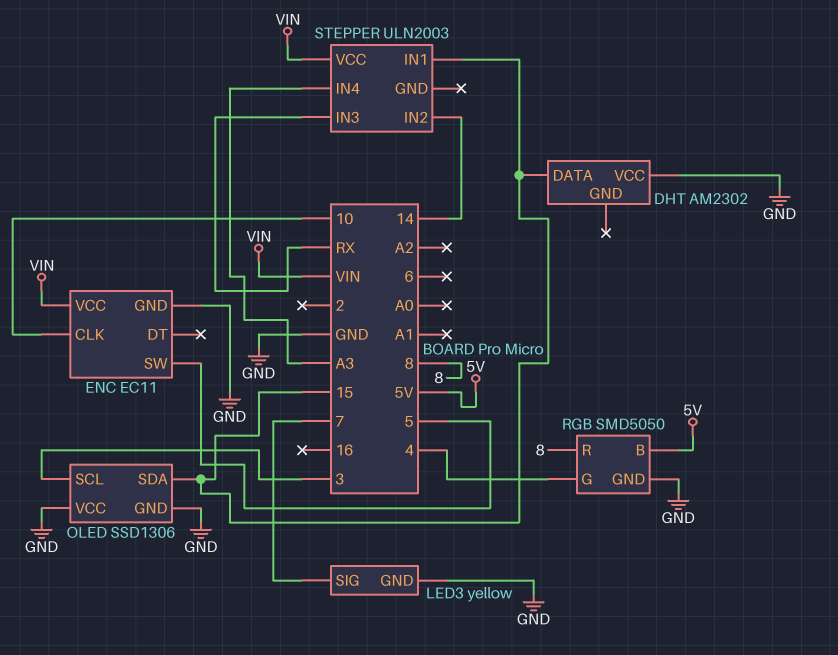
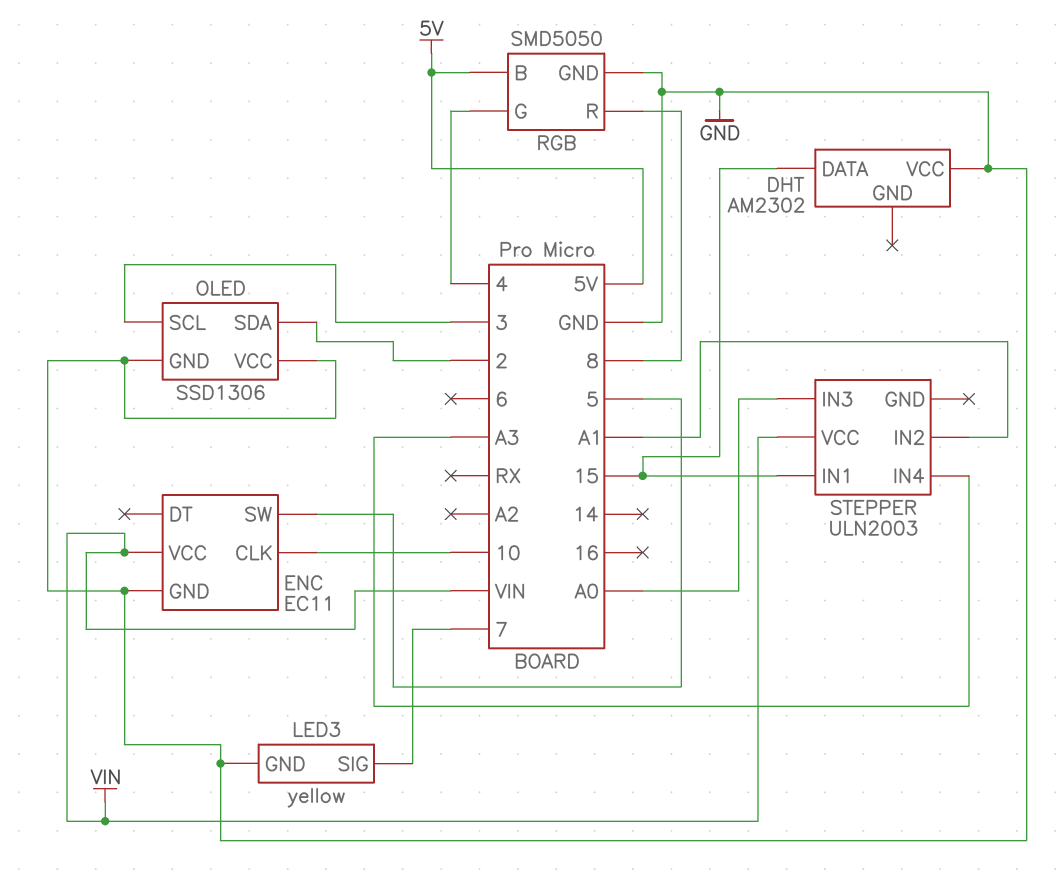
OLED pin SDA: 15 -> 2
STEPPER pin IN2: 14 -> A1
STEPPER pin IN3: RX -> A0

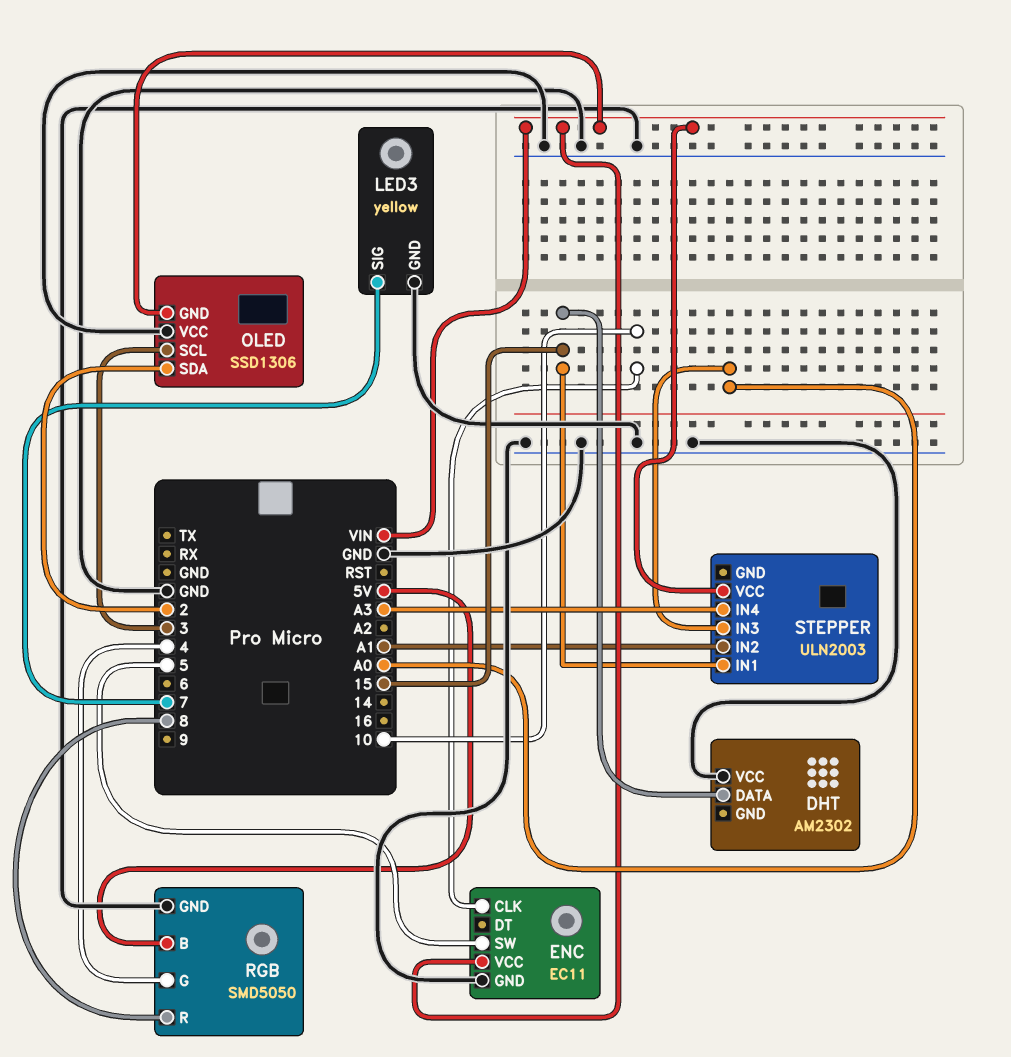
OLED pin GND: GND -> VIN

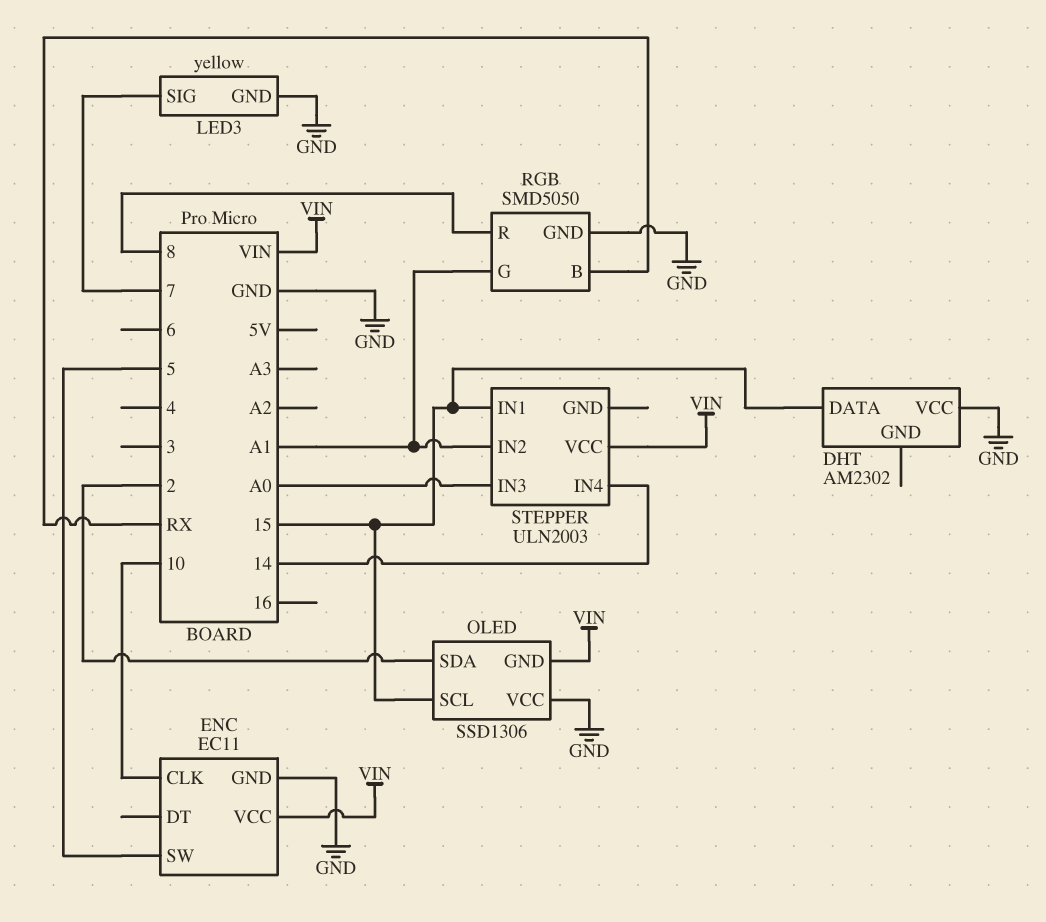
OLED pin SCL: 3 -> 15
RGB pin B: 5V -> RX
RGB pin G: 4 -> A1
STEPPER pin IN4: A3 -> 14

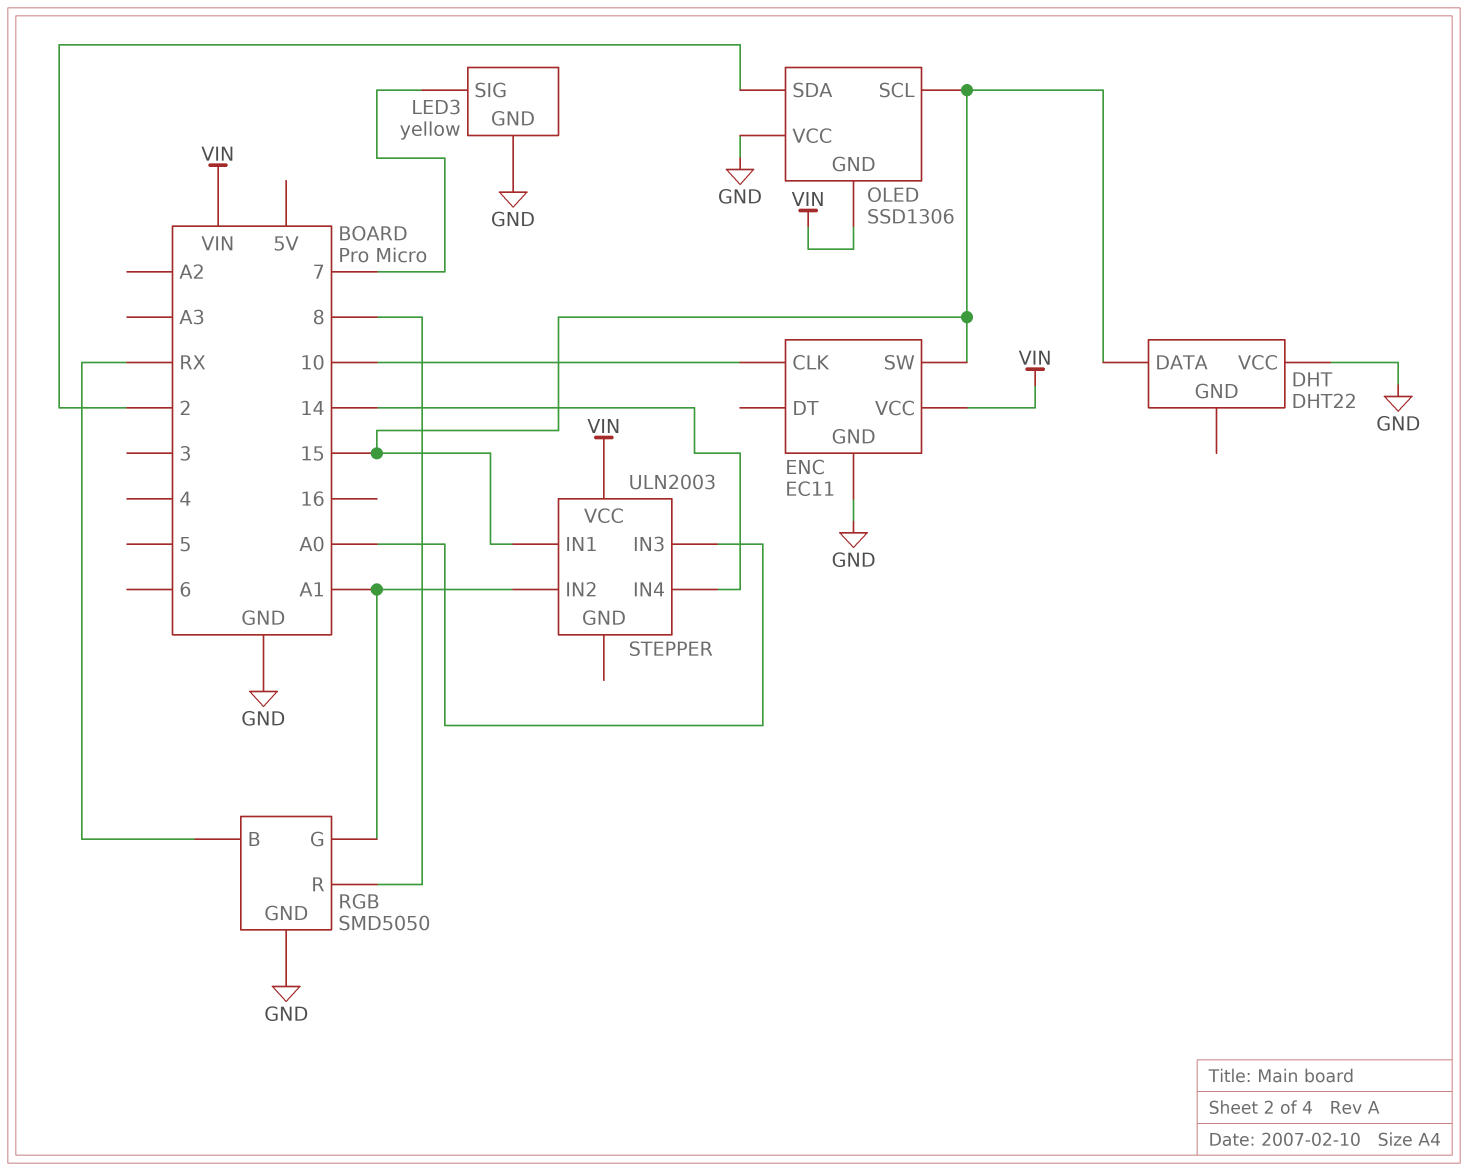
DHT: AM2302 -> DHT22
ENC pin SW: 5 -> 15

